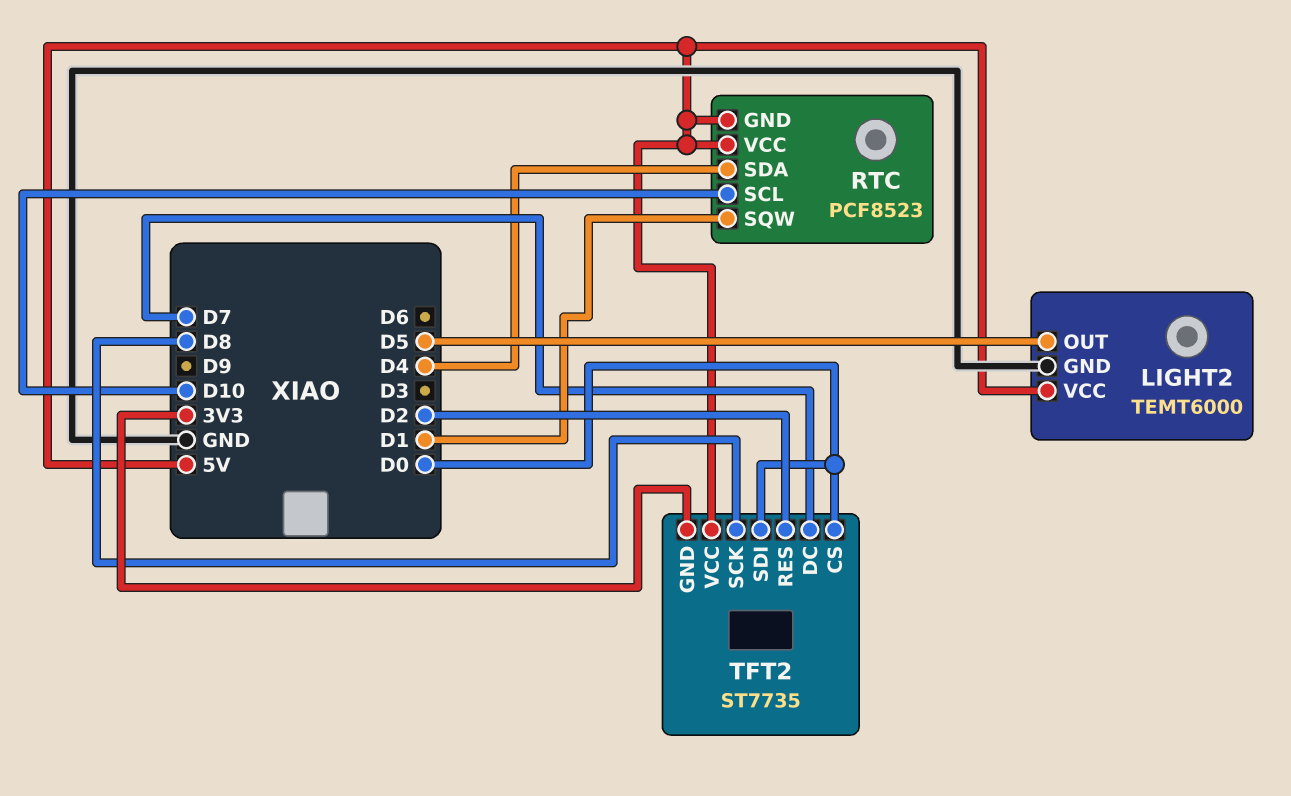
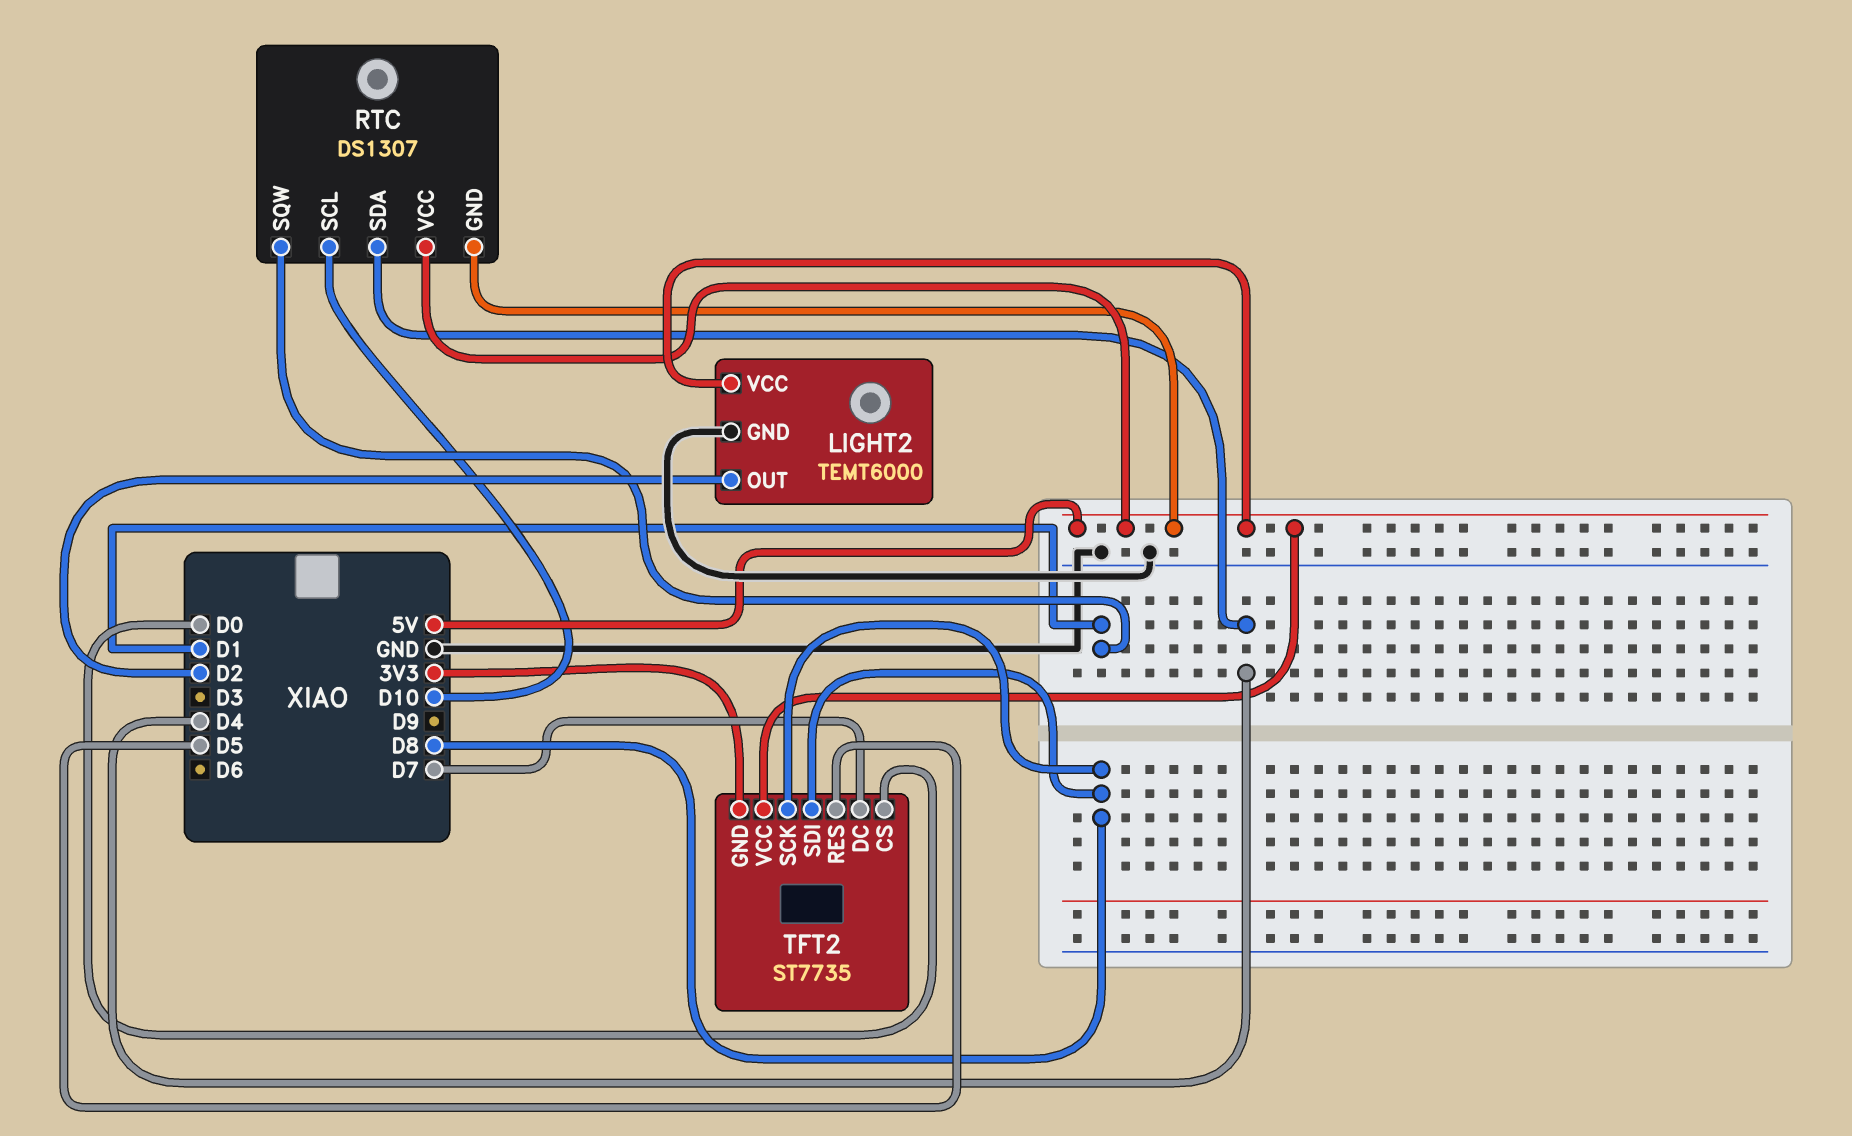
LIGHT2 pin OUT: D5 -> D2
RTC: PCF8523 -> DS1307
TFT2 pin RES: D2 -> D5
TFT2 pin SDI: D0 -> D8

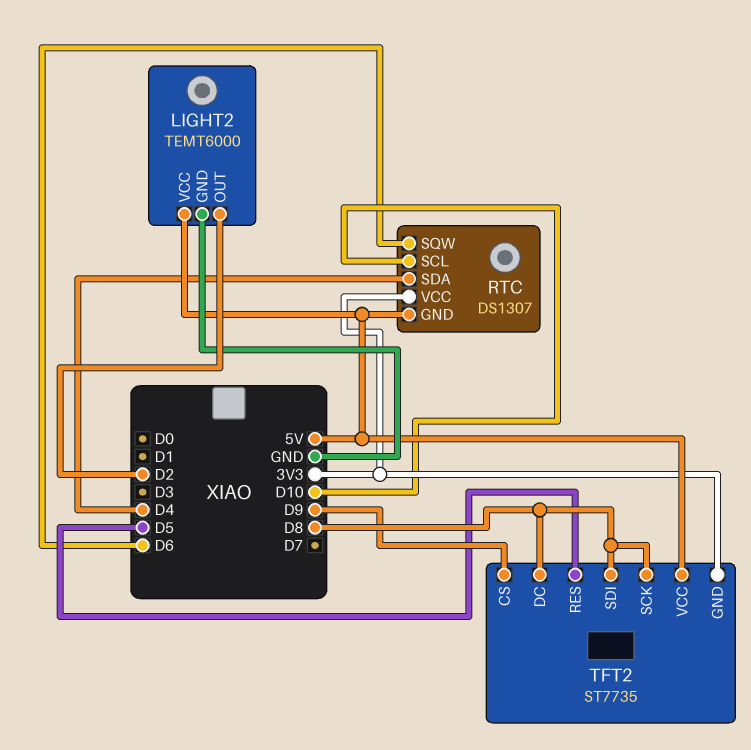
RTC pin SQW: D1 -> D6
RTC pin VCC: 5V -> 3V3
TFT2 pin CS: D0 -> D9
TFT2 pin DC: D7 -> D8

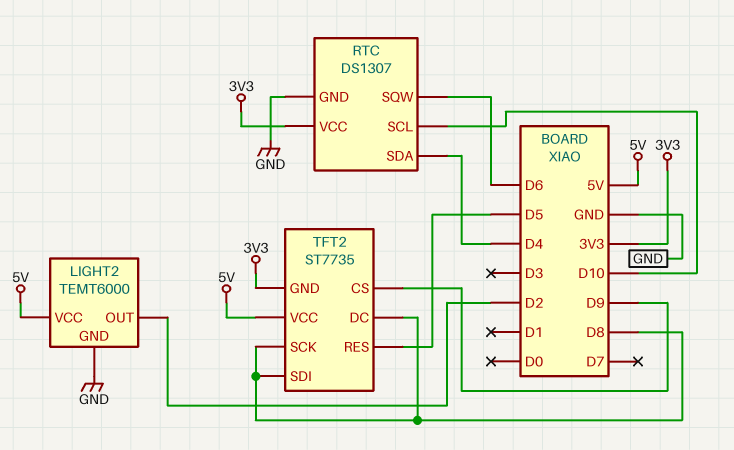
RTC pin GND: 5V -> GND

